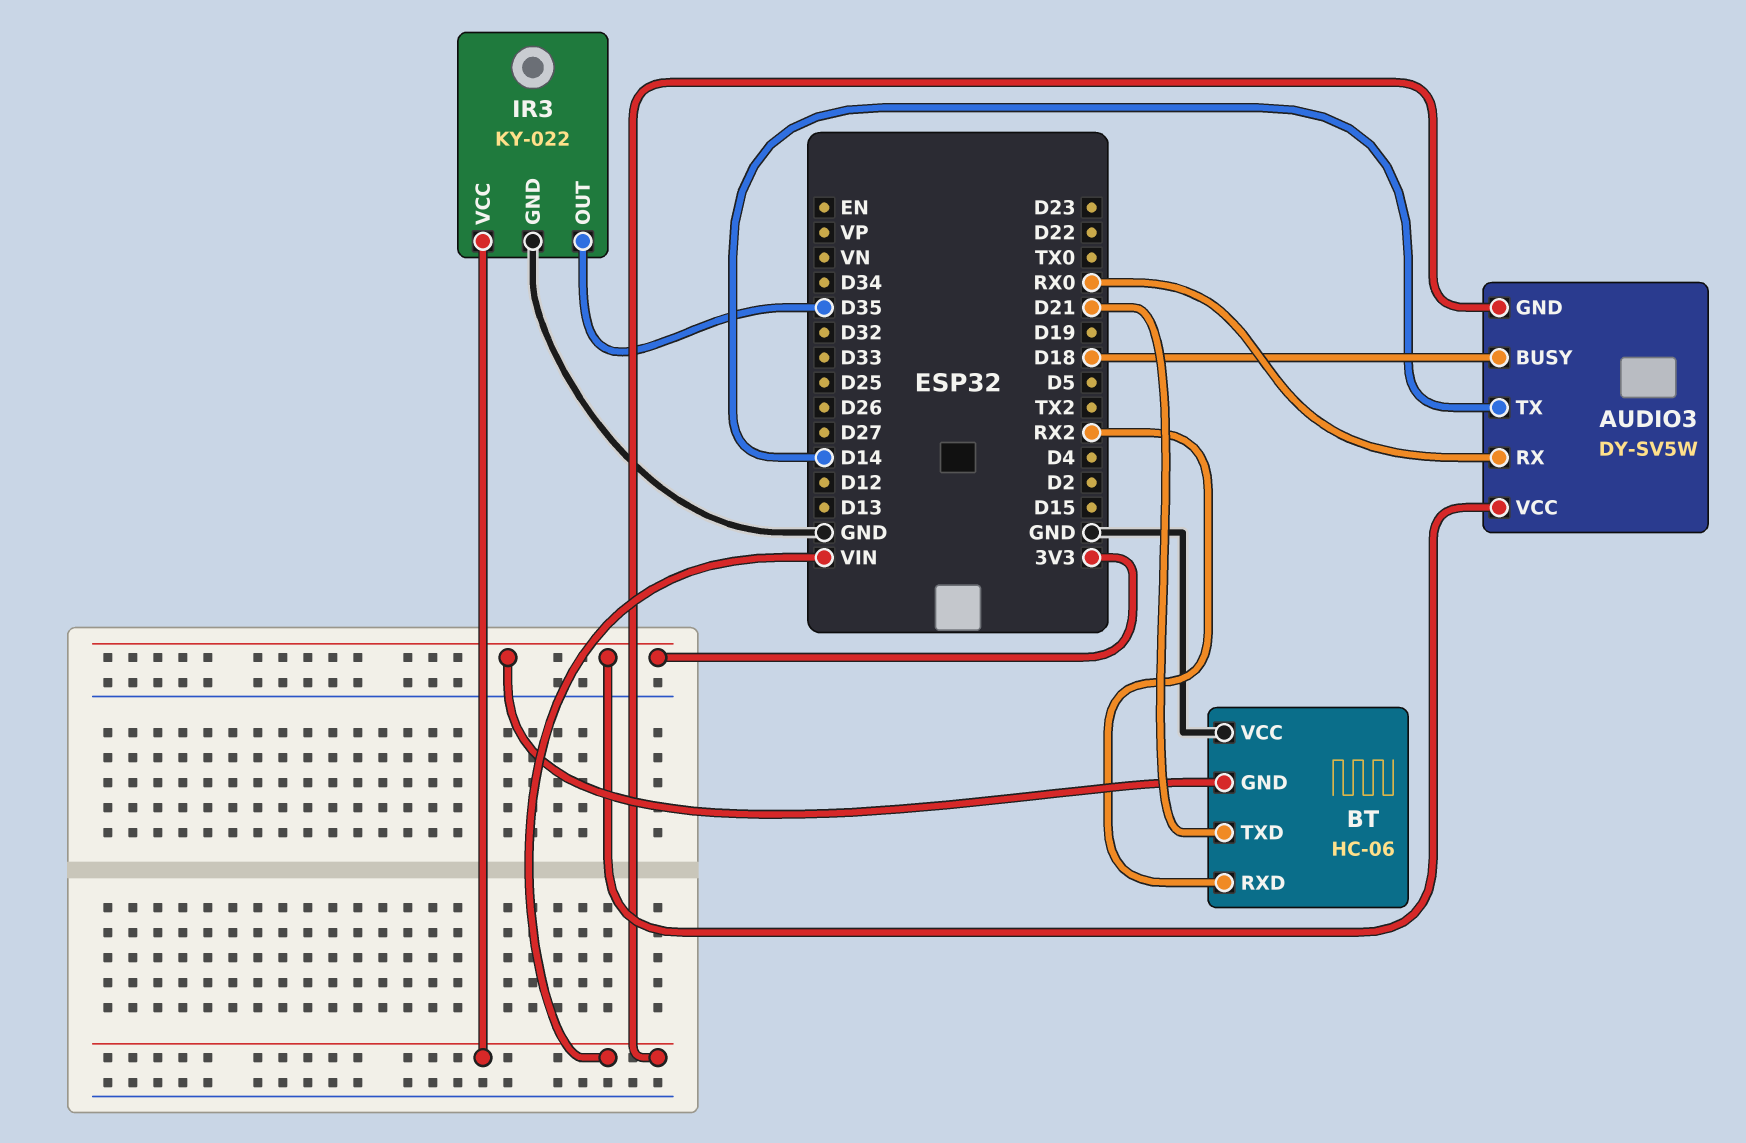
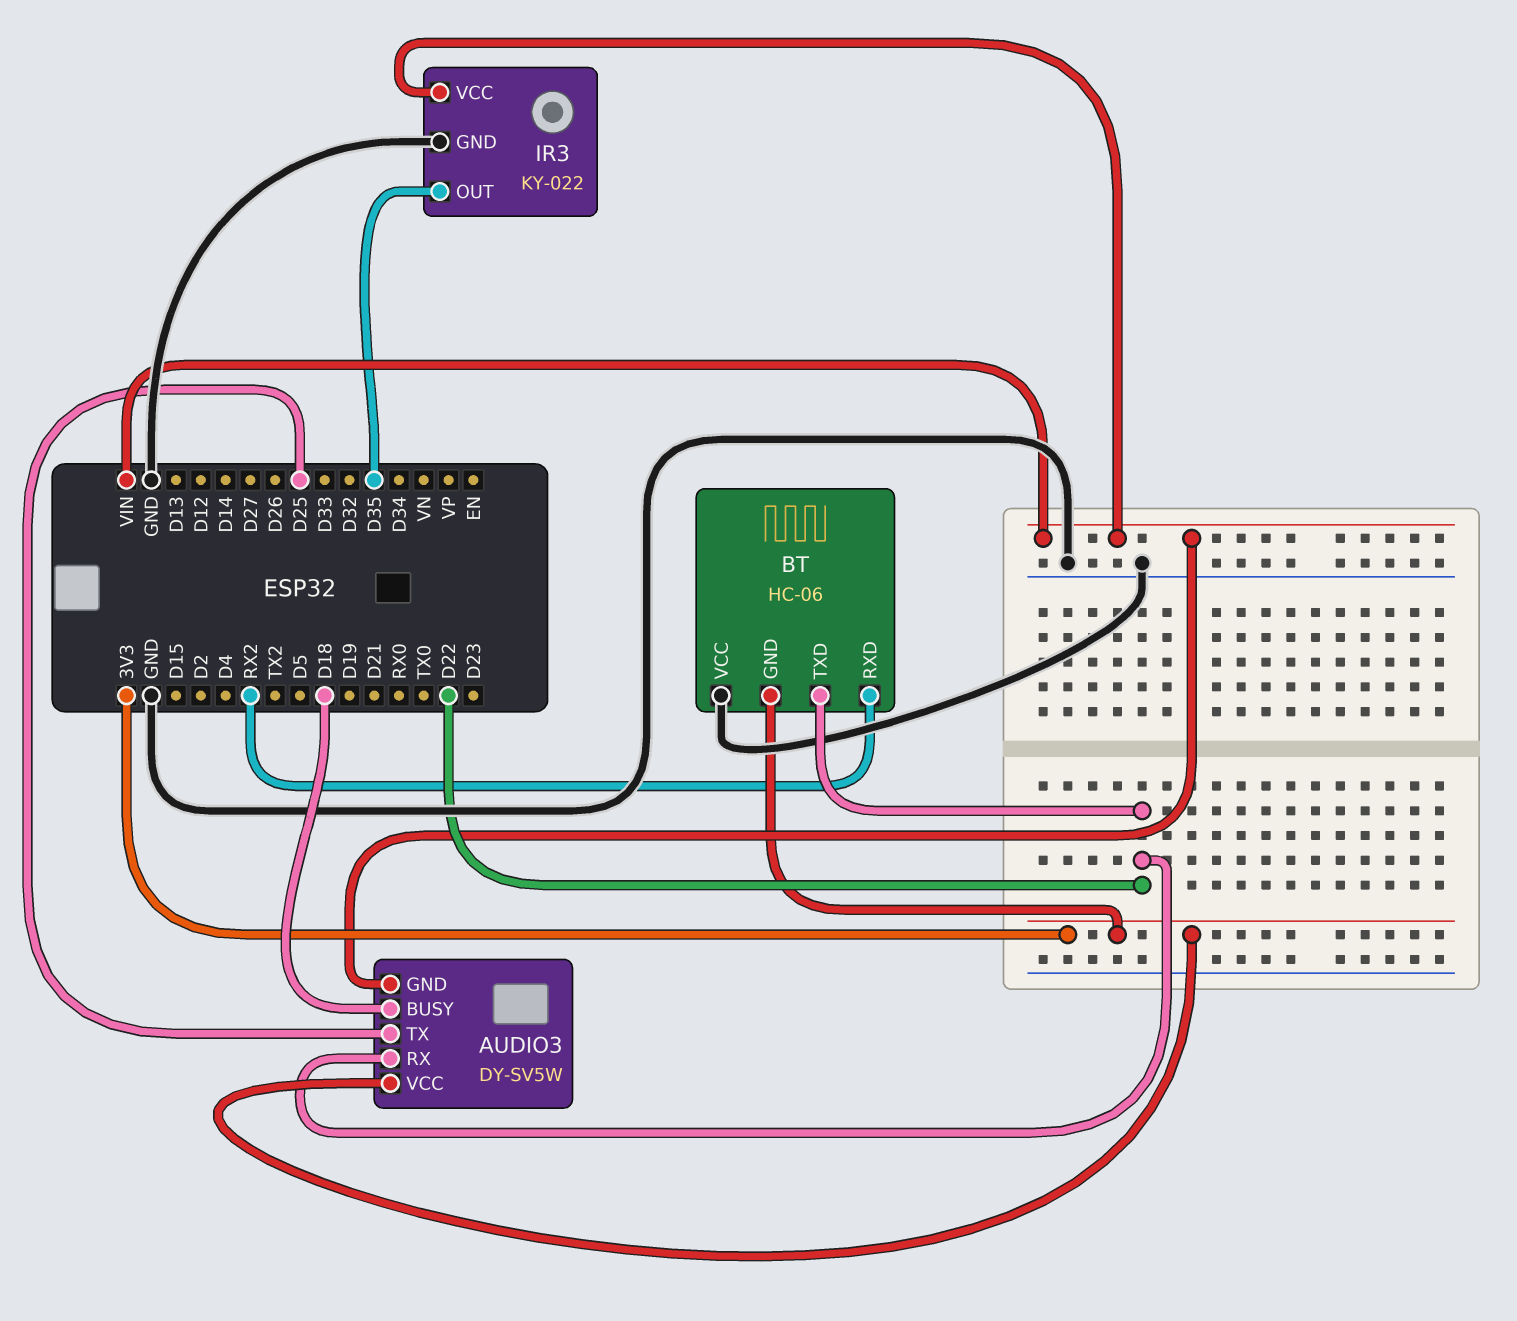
AUDIO3 pin RX: RX0 -> D22
AUDIO3 pin TX: D14 -> D25
BT pin TXD: D21 -> D22

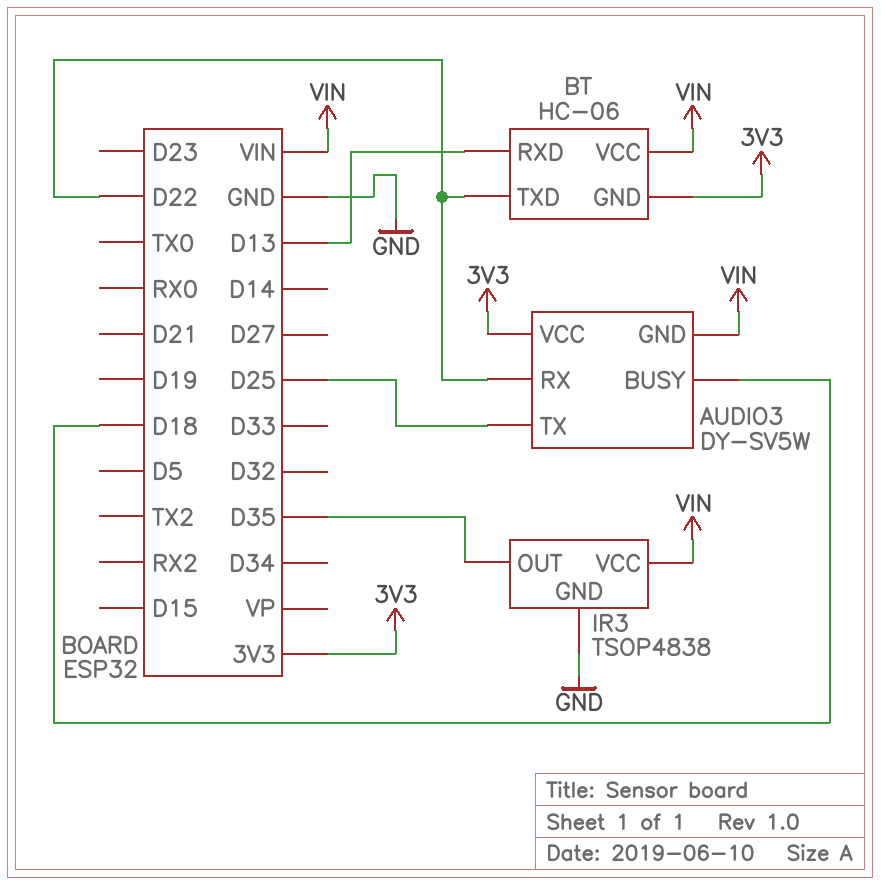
BT pin RXD: RX2 -> D13
BT pin VCC: GND -> VIN
IR3: KY-022 -> TSOP4838

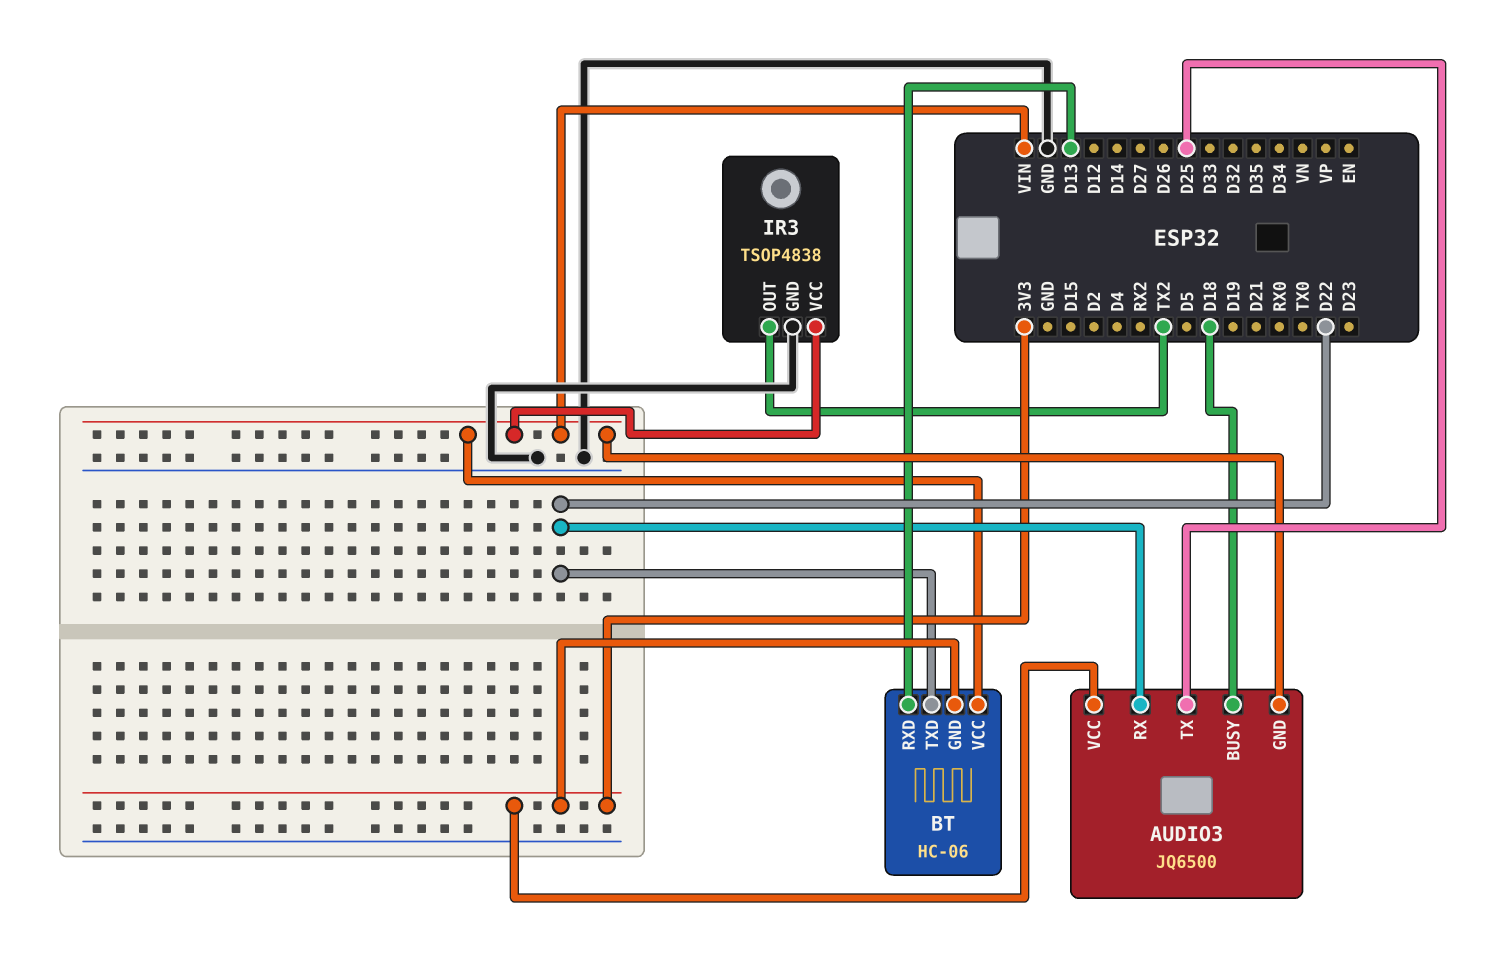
AUDIO3: DY-SV5W -> JQ6500
IR3 pin OUT: D35 -> TX2

